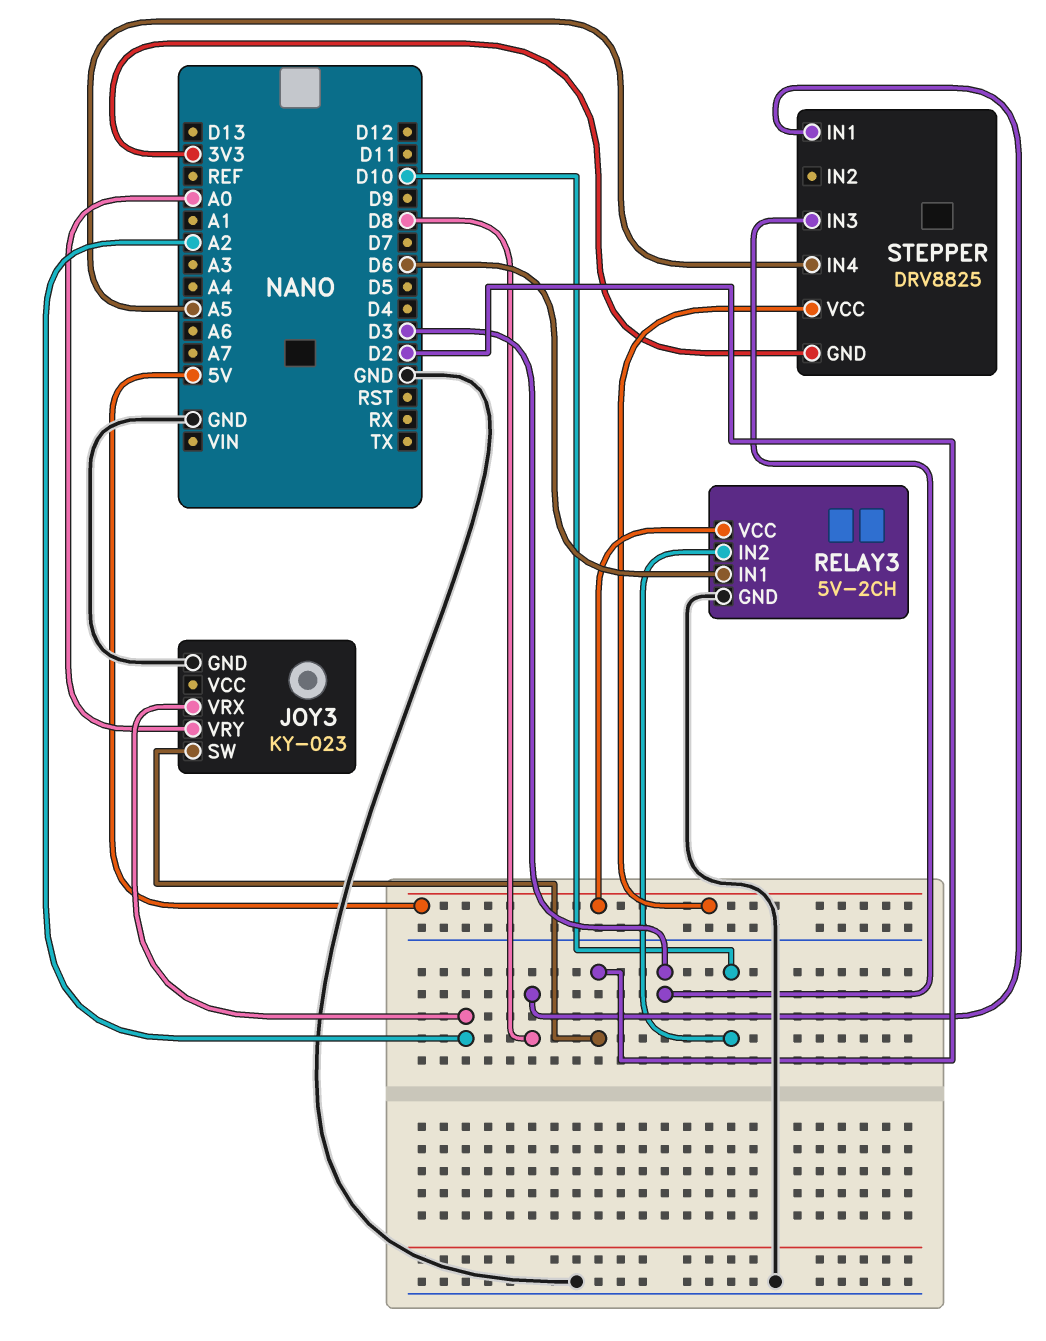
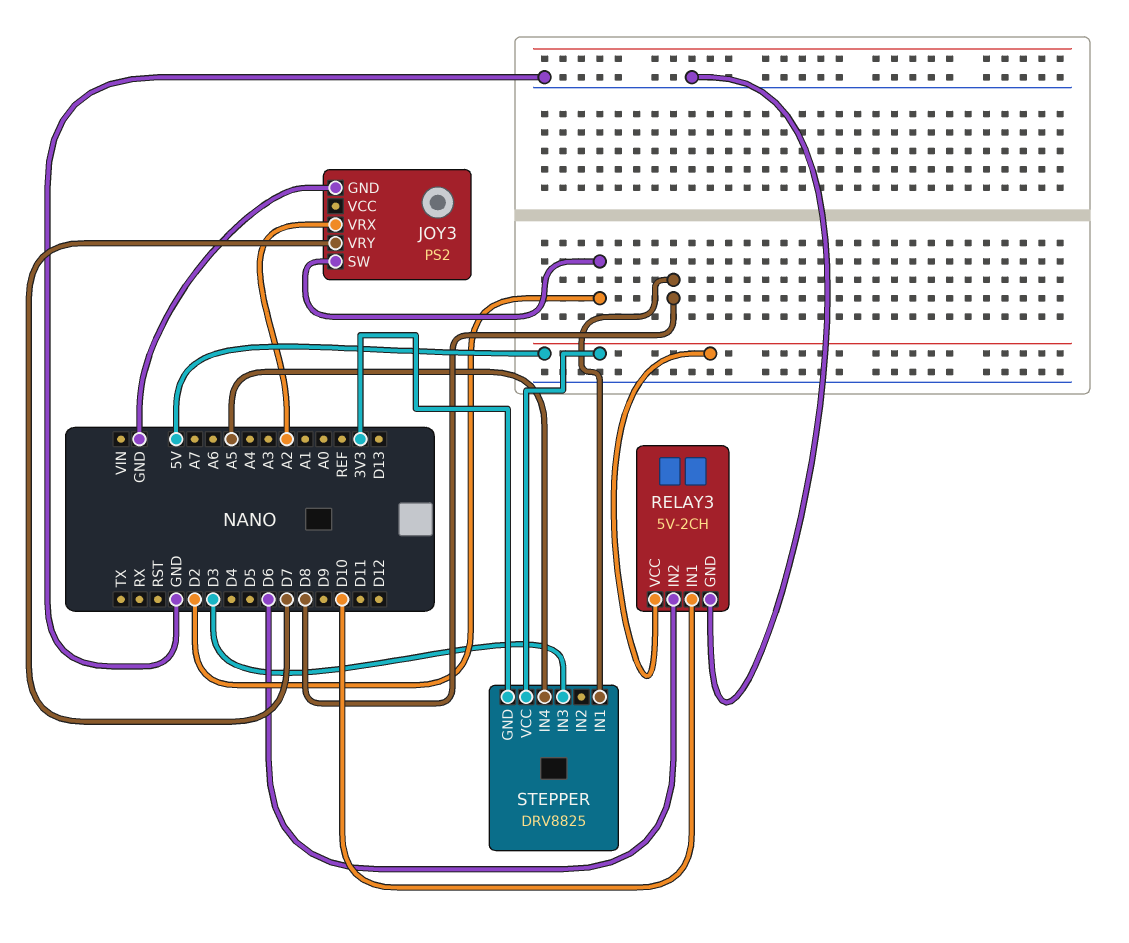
JOY3: KY-023 -> PS2
JOY3 pin VRY: A0 -> D7
RELAY3 pin IN1: D6 -> D10
RELAY3 pin IN2: D10 -> D6

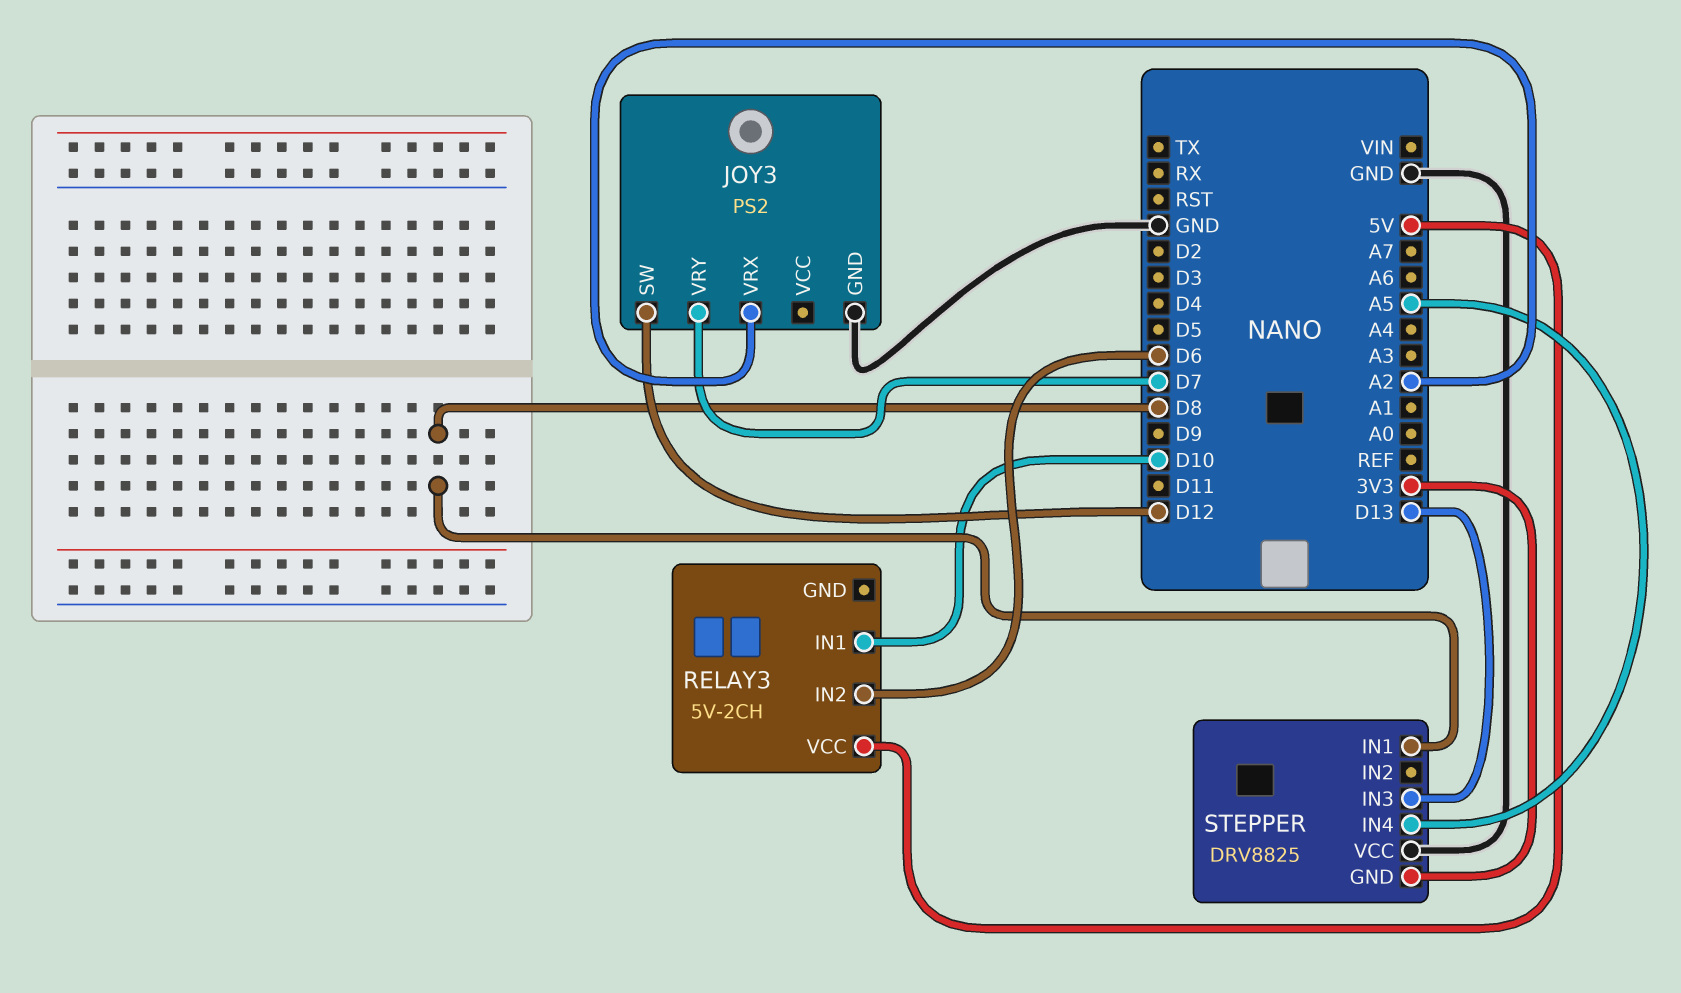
JOY3 pin SW: D2 -> D12
RELAY3 pin GND: GND -> none
STEPPER pin IN3: D3 -> D13
STEPPER pin VCC: 5V -> GND

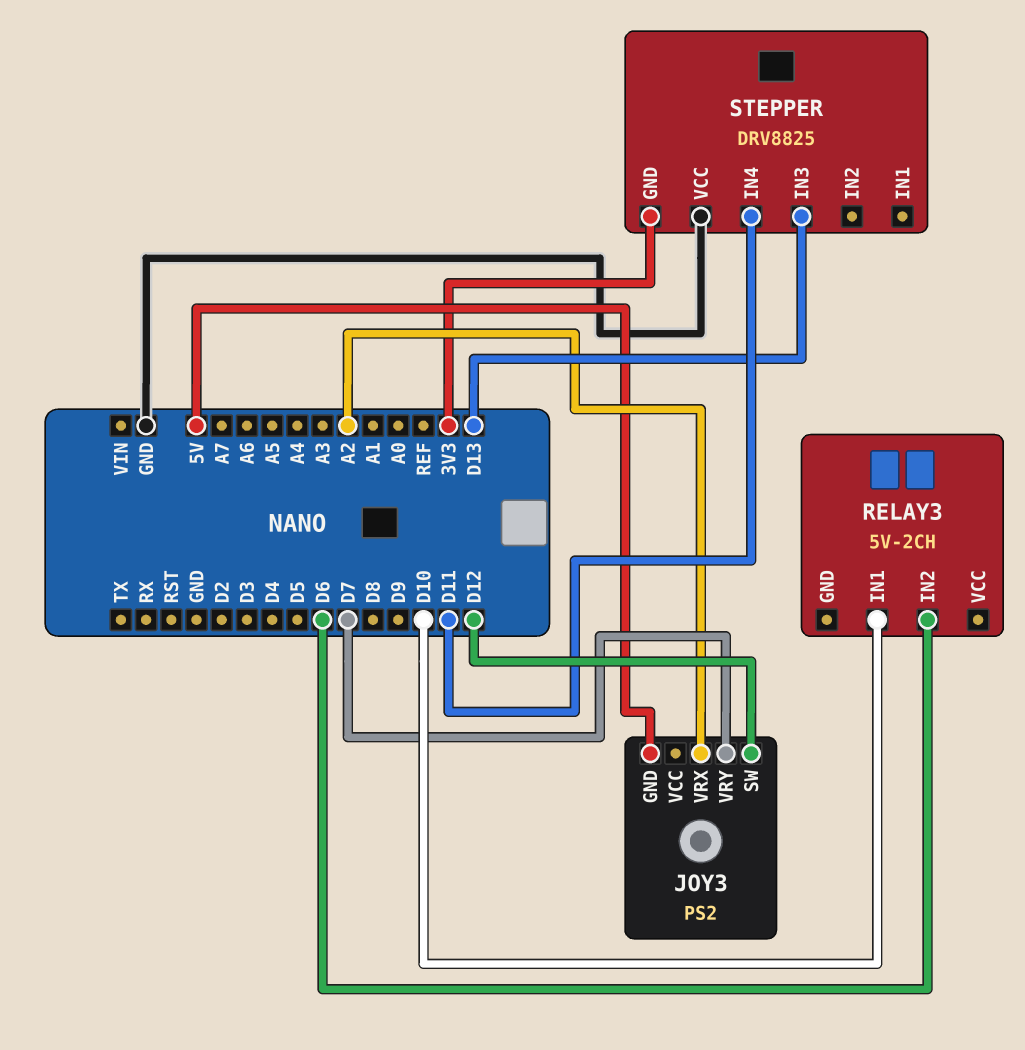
JOY3 pin GND: GND -> 5V
RELAY3 pin VCC: 5V -> none
STEPPER pin IN1: D8 -> none
STEPPER pin IN4: A5 -> D11

